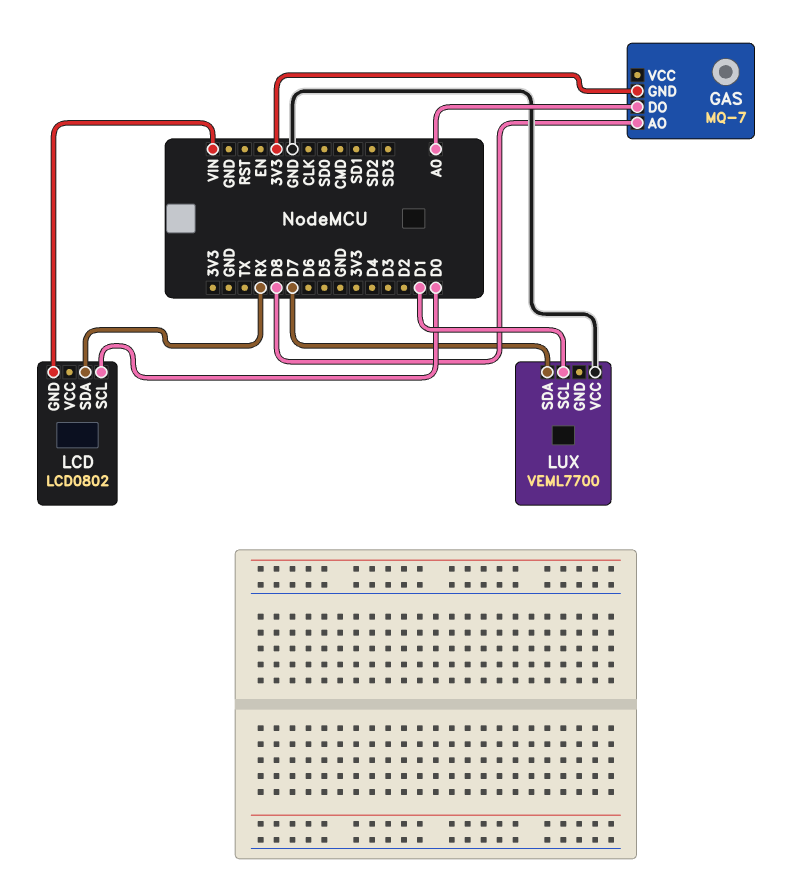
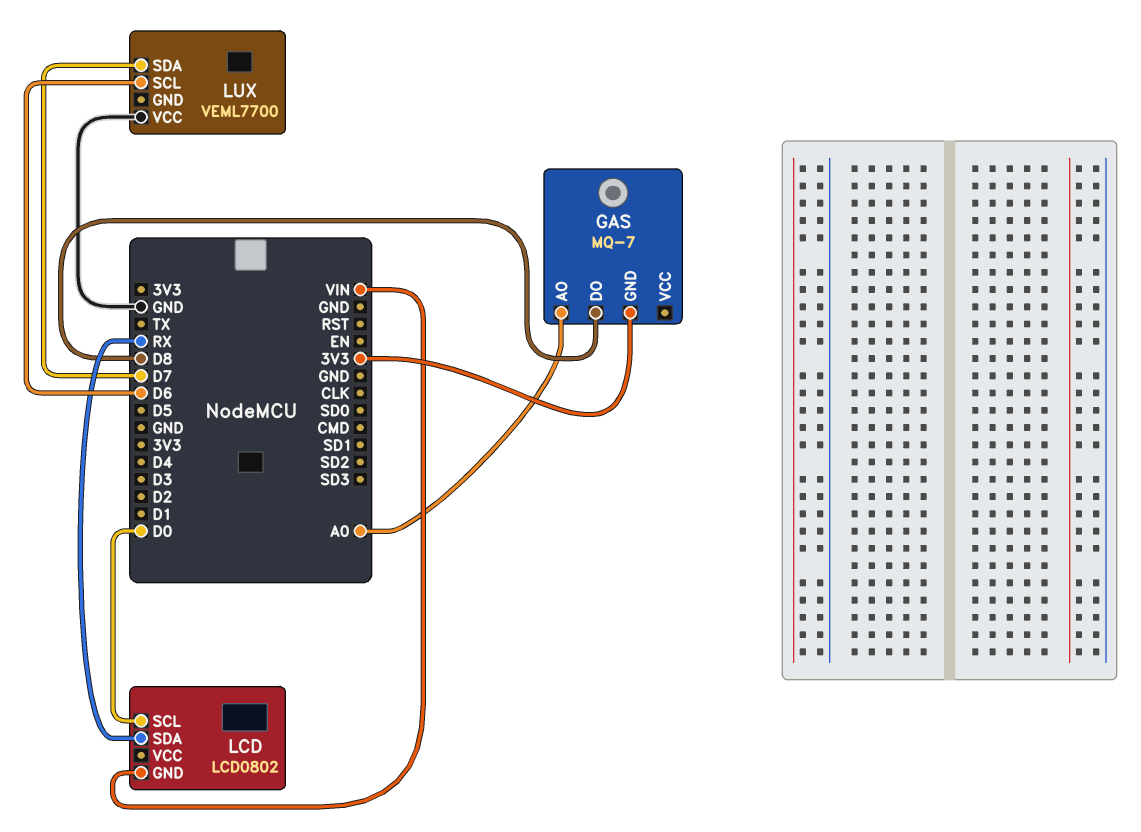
GAS pin AO: D8 -> A0
GAS pin DO: A0 -> D8
LUX pin SCL: D1 -> D6

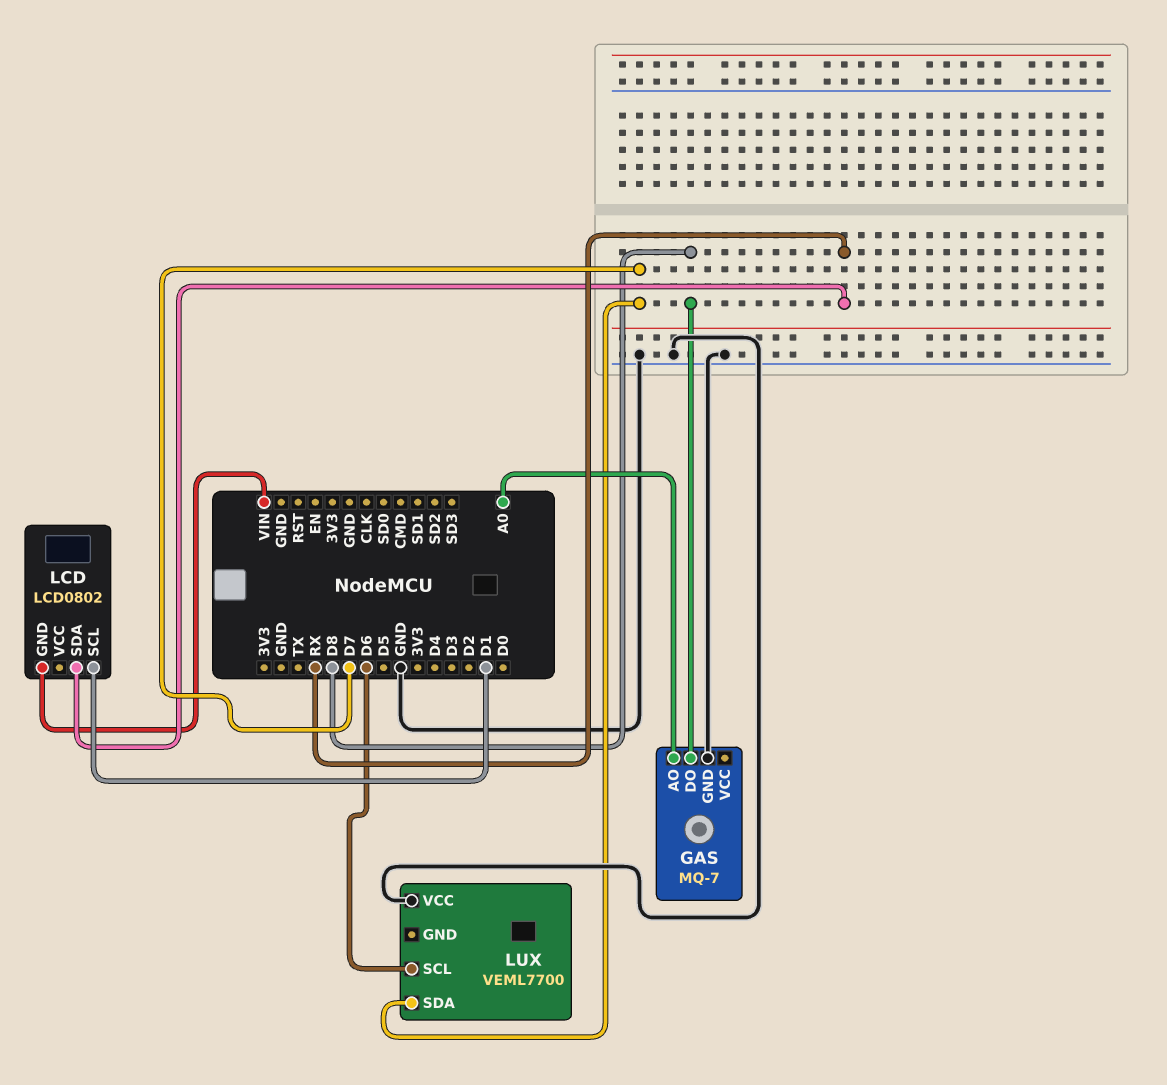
GAS pin GND: 3V3 -> GND
LCD pin SCL: D0 -> D1

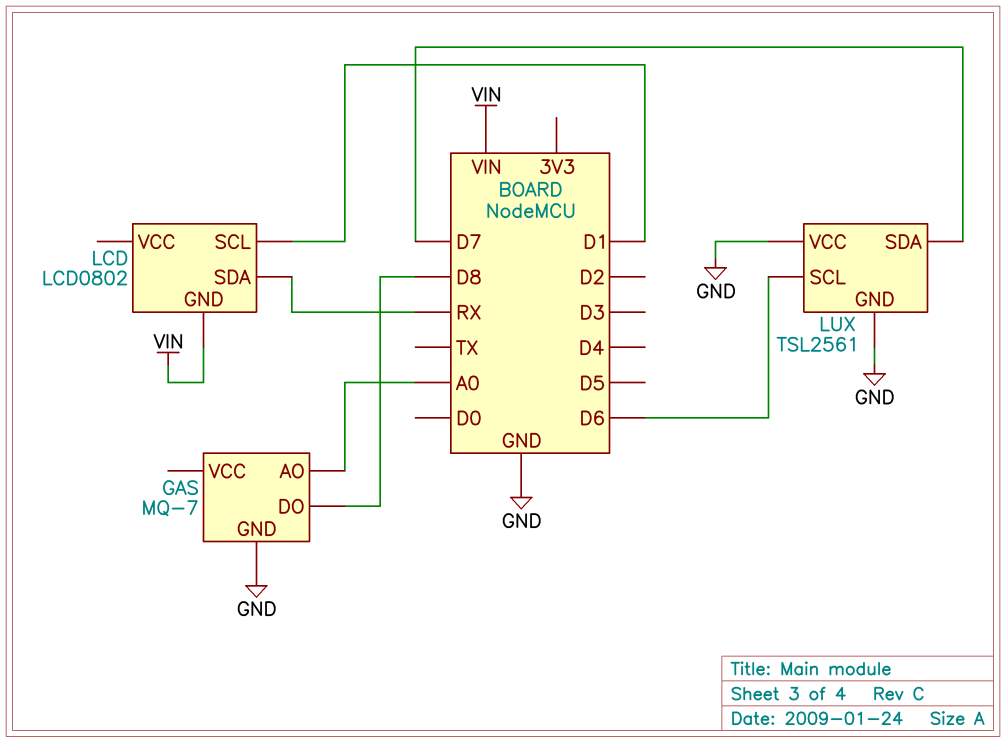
LUX: VEML7700 -> TSL2561
LUX pin GND: none -> GND

